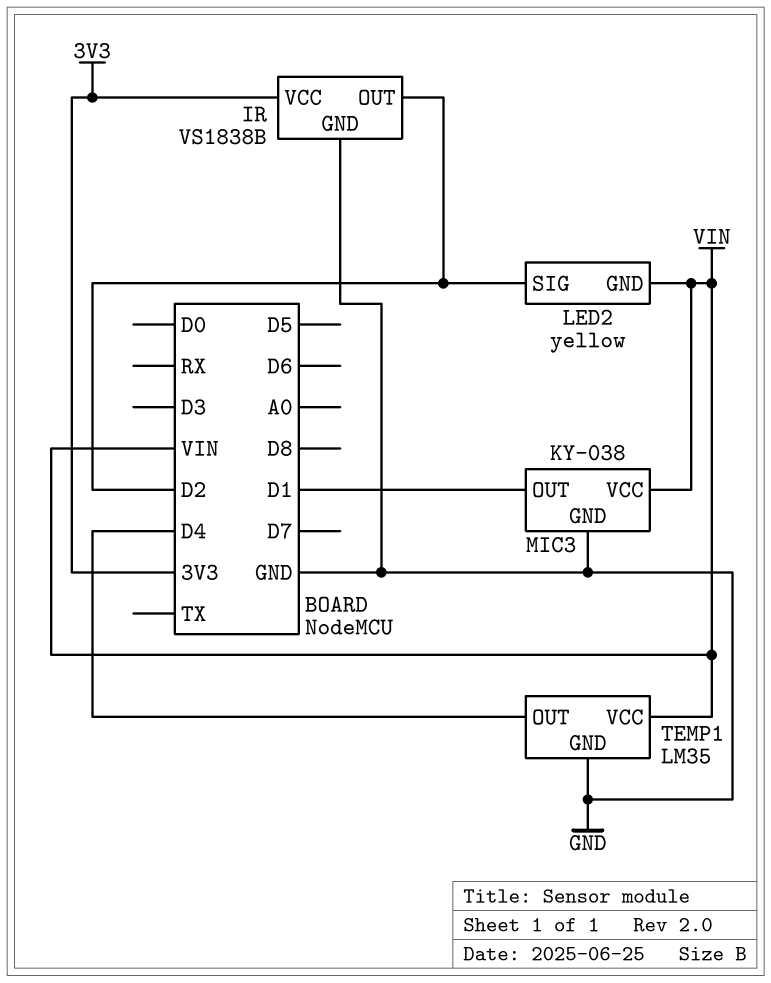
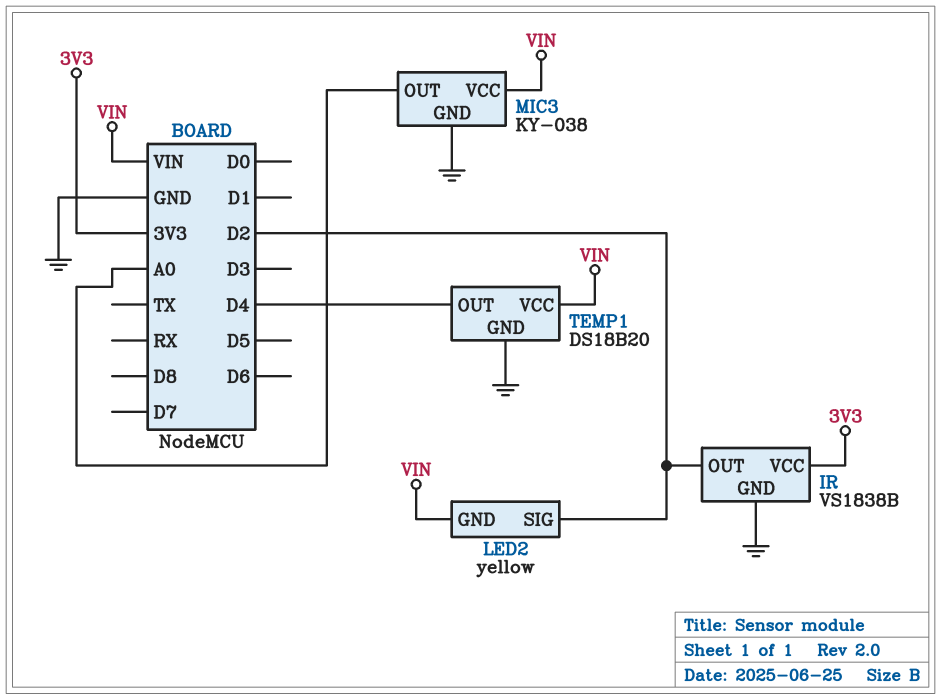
MIC3 pin OUT: D1 -> A0
TEMP1: LM35 -> DS18B20

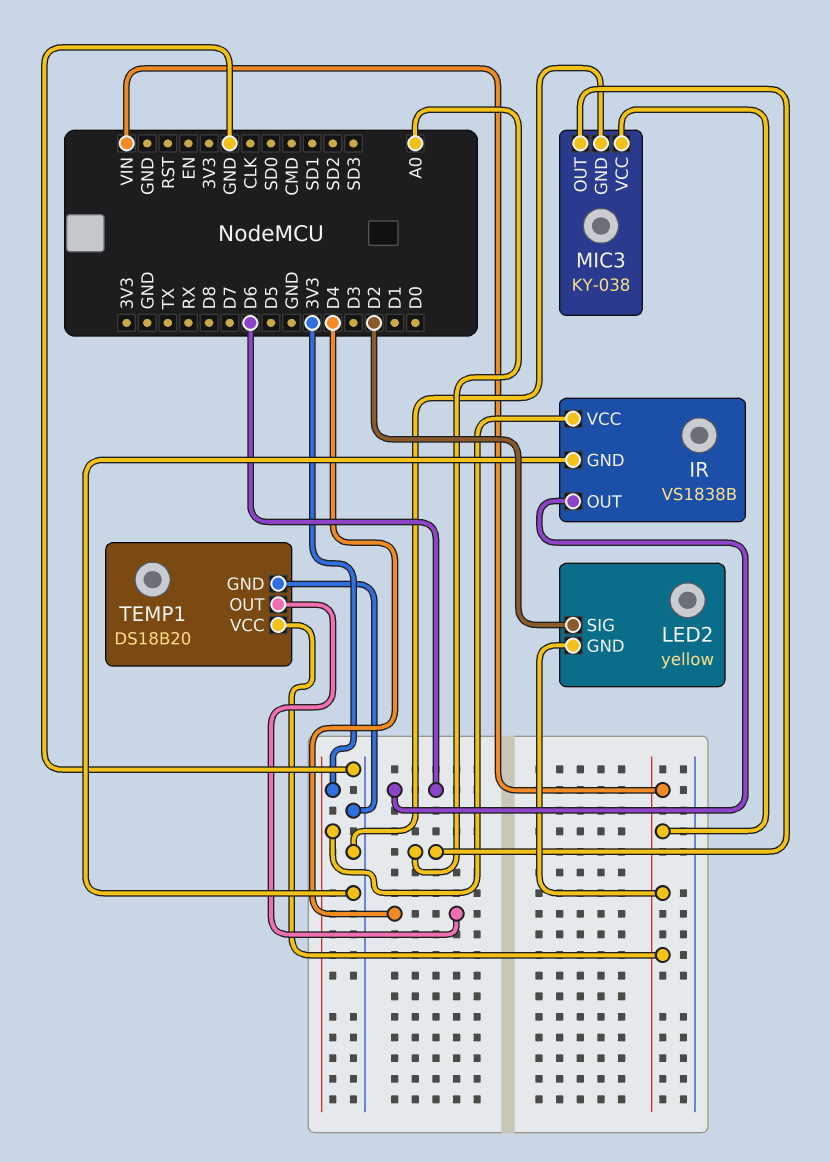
IR pin OUT: D2 -> D6

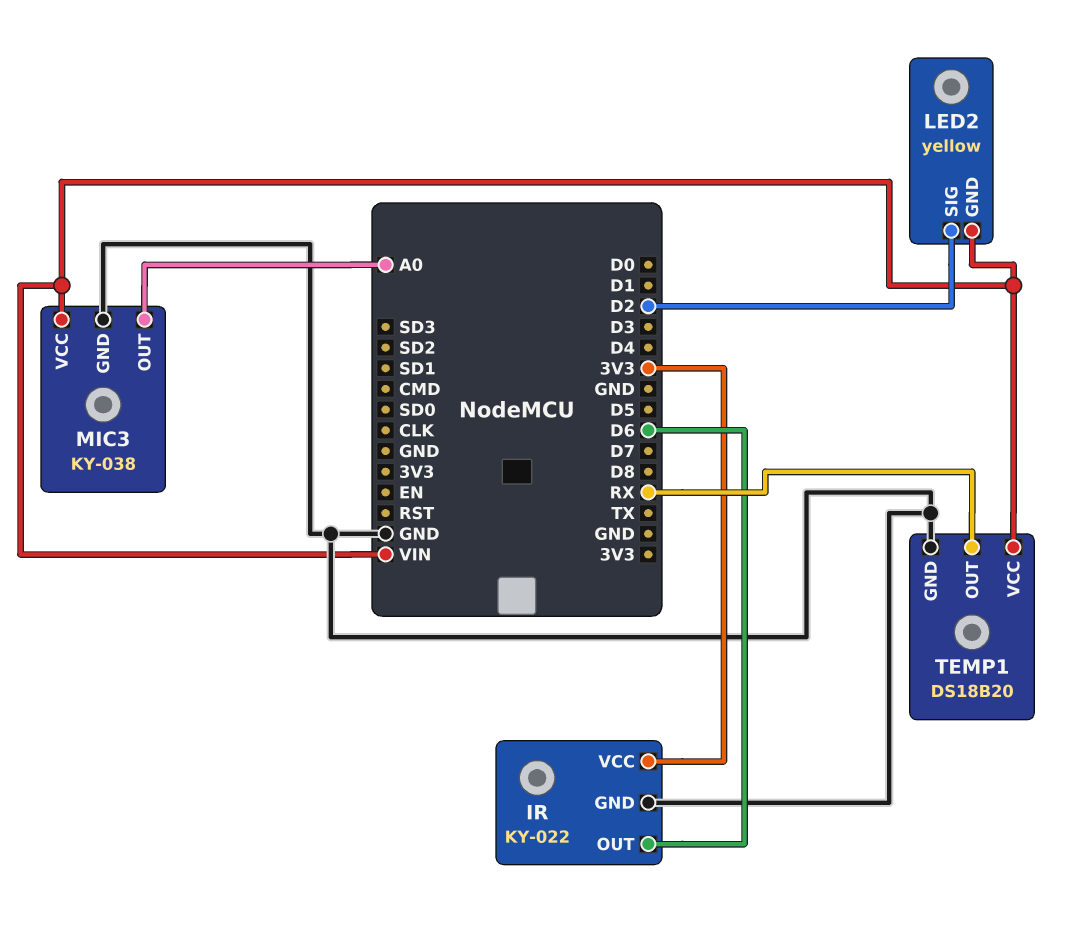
IR: VS1838B -> KY-022
TEMP1 pin OUT: D4 -> RX

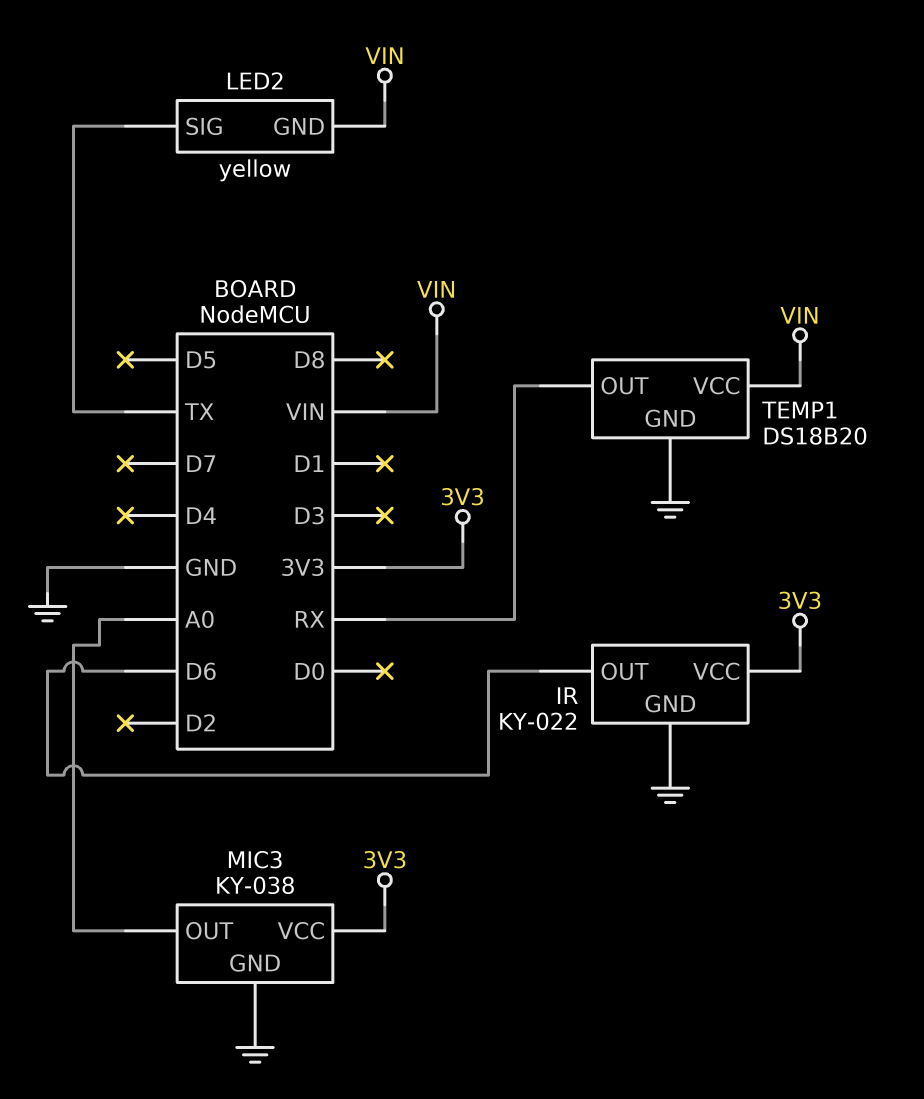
LED2 pin SIG: D2 -> TX
MIC3 pin VCC: VIN -> 3V3

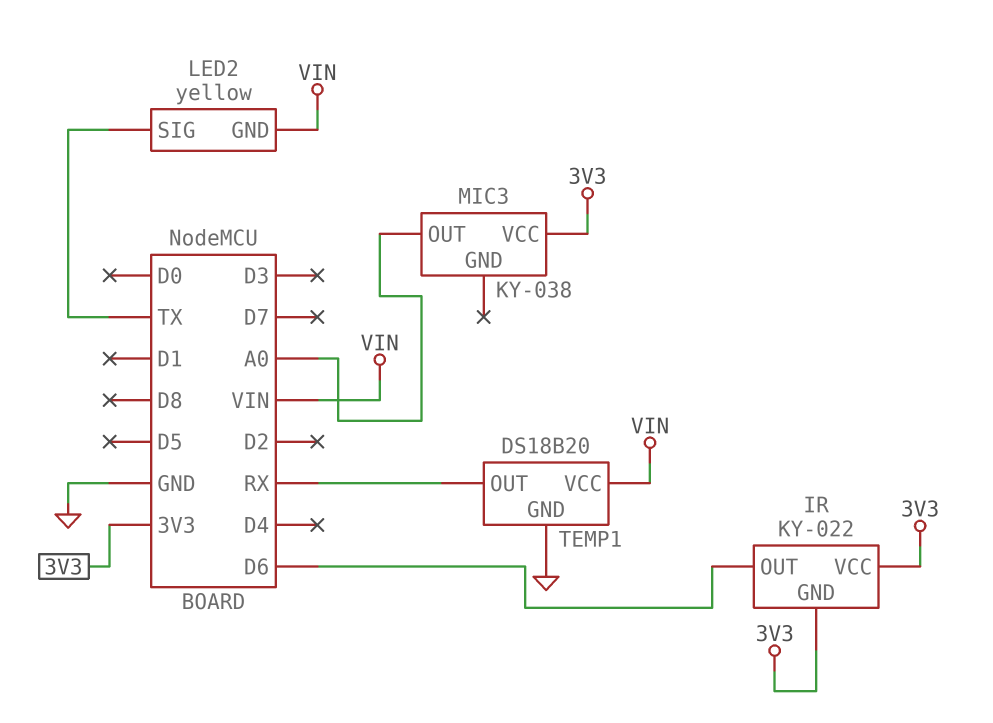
IR pin GND: GND -> 3V3
MIC3 pin GND: GND -> none

